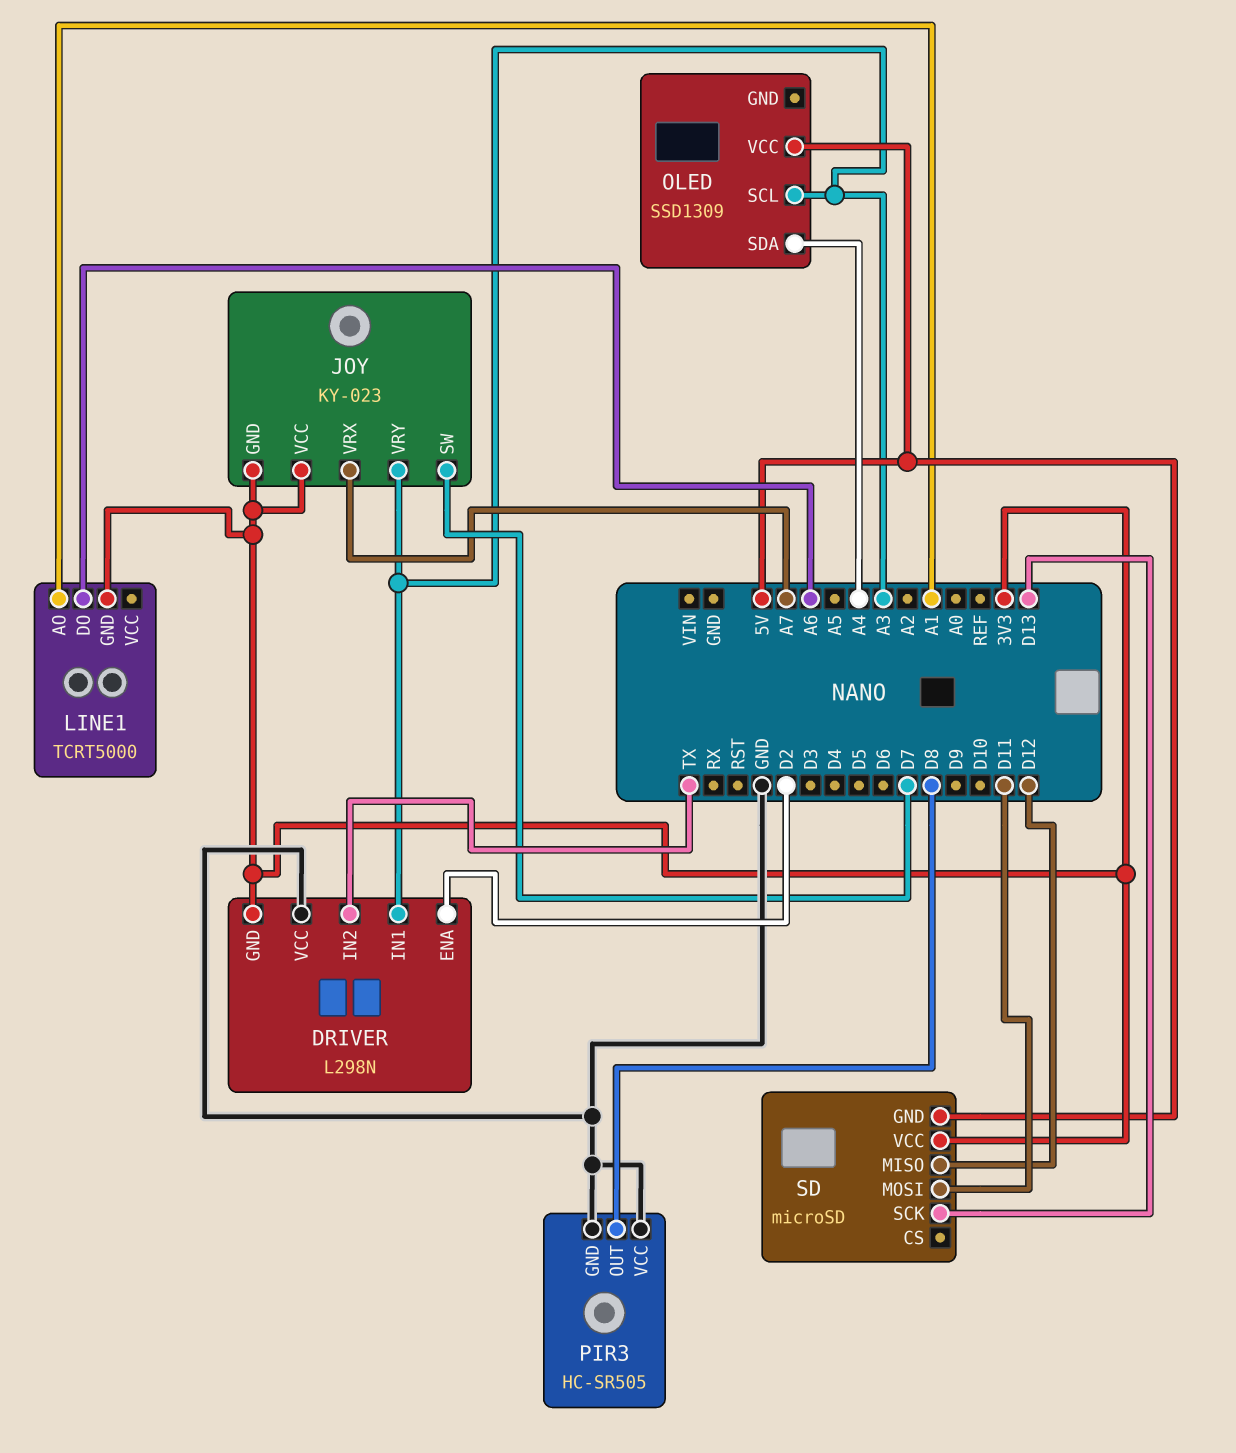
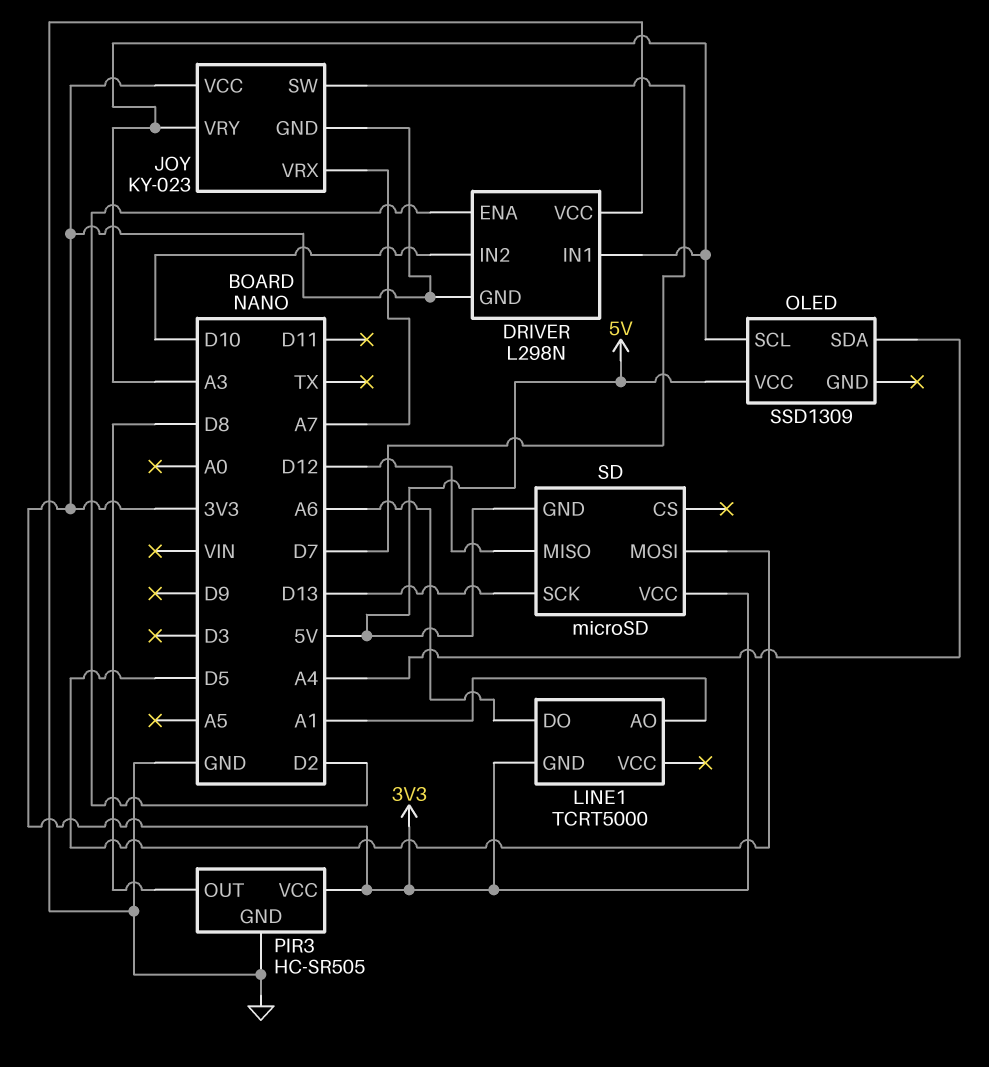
DRIVER pin IN2: TX -> D10
PIR3 pin VCC: GND -> 3V3
SD pin MOSI: D11 -> D5

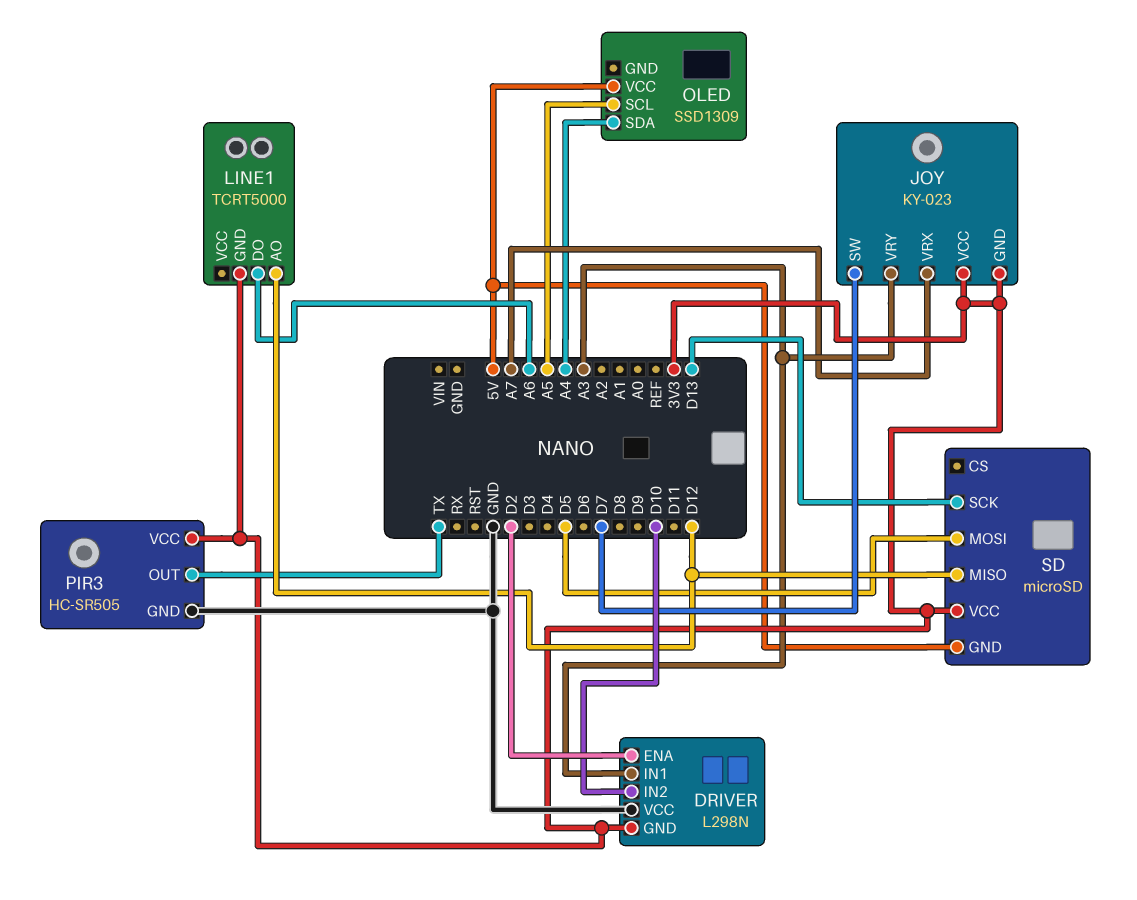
LINE1 pin AO: A1 -> D12
OLED pin SCL: A3 -> A5
PIR3 pin OUT: D8 -> TX

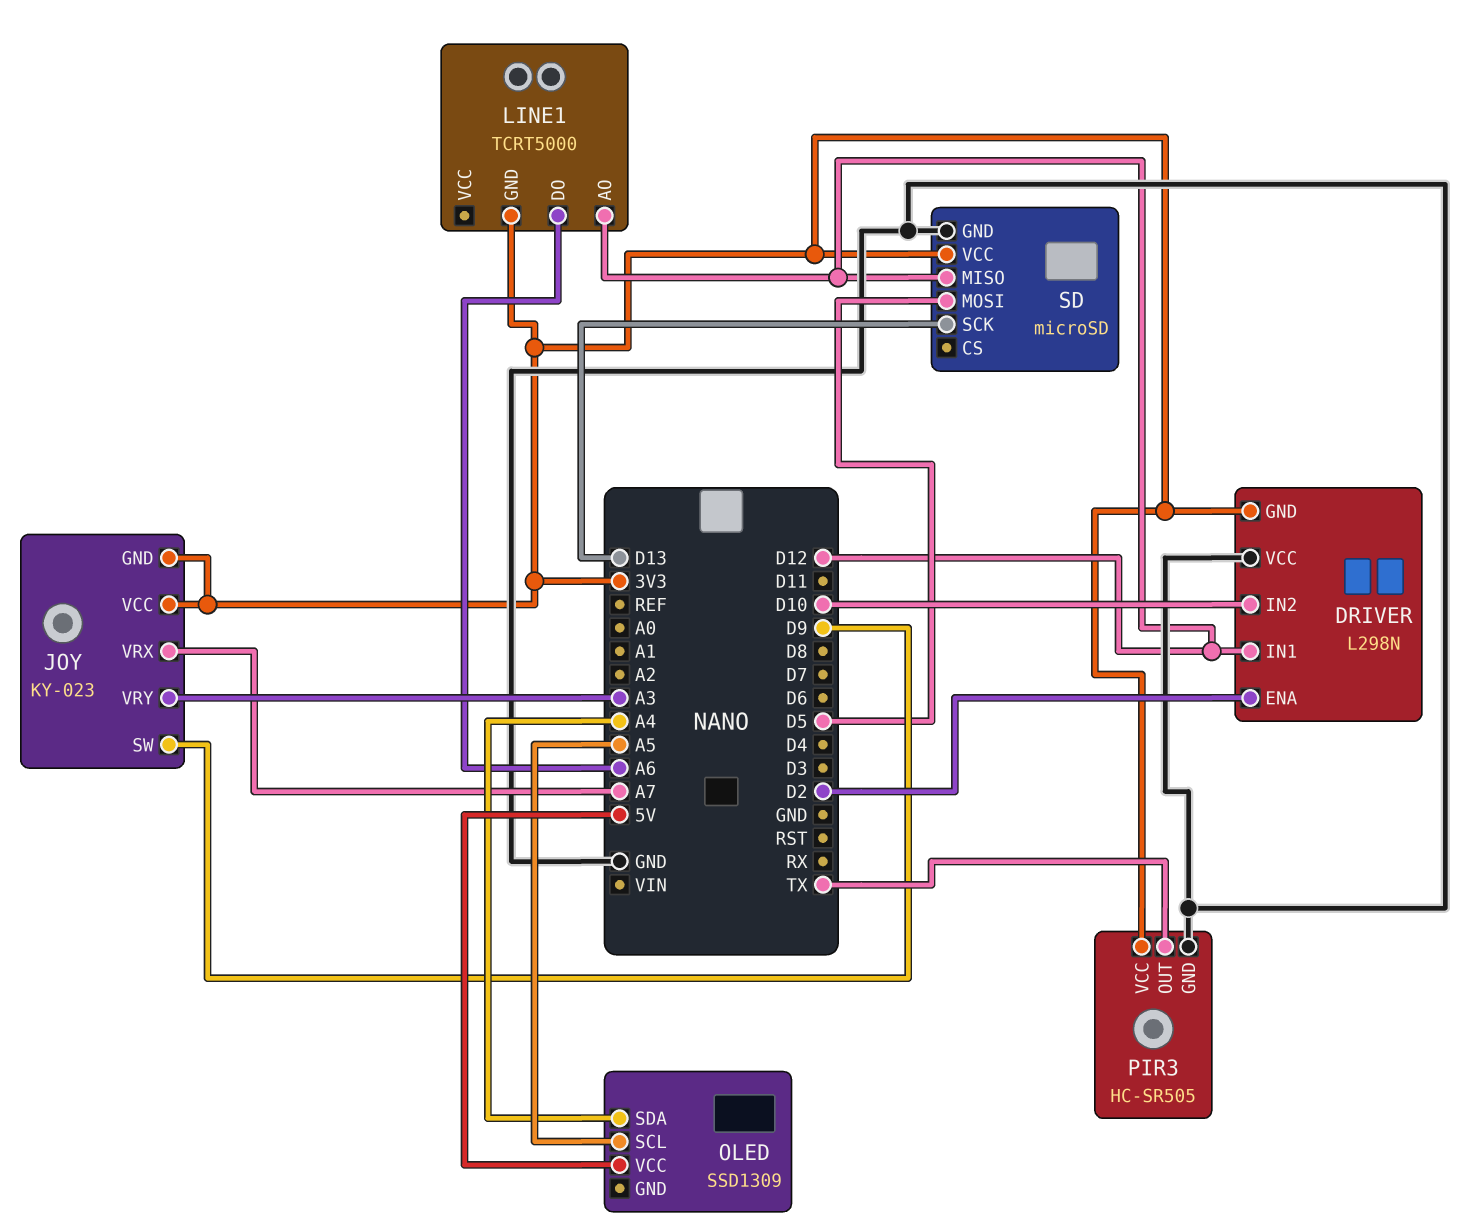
DRIVER pin IN1: A3 -> D12
JOY pin SW: D7 -> D9
SD pin GND: 5V -> GND

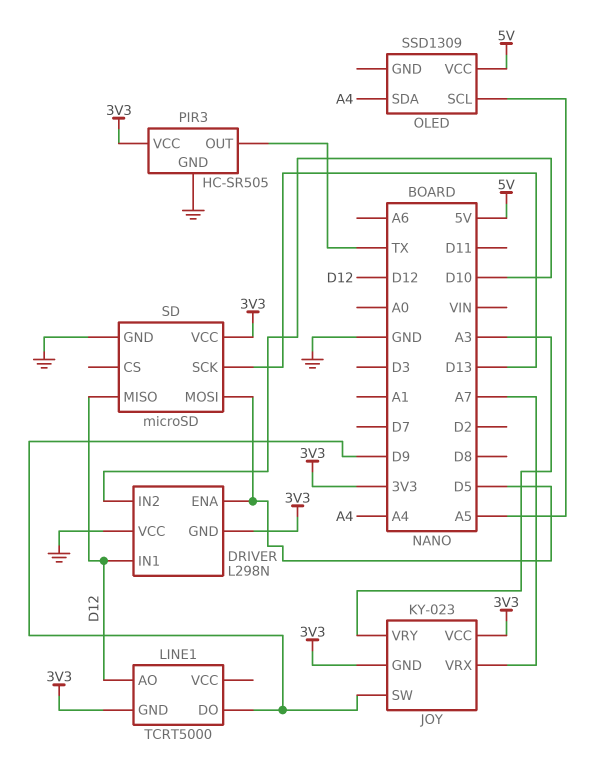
DRIVER pin ENA: D2 -> D5
LINE1 pin DO: A6 -> D9

